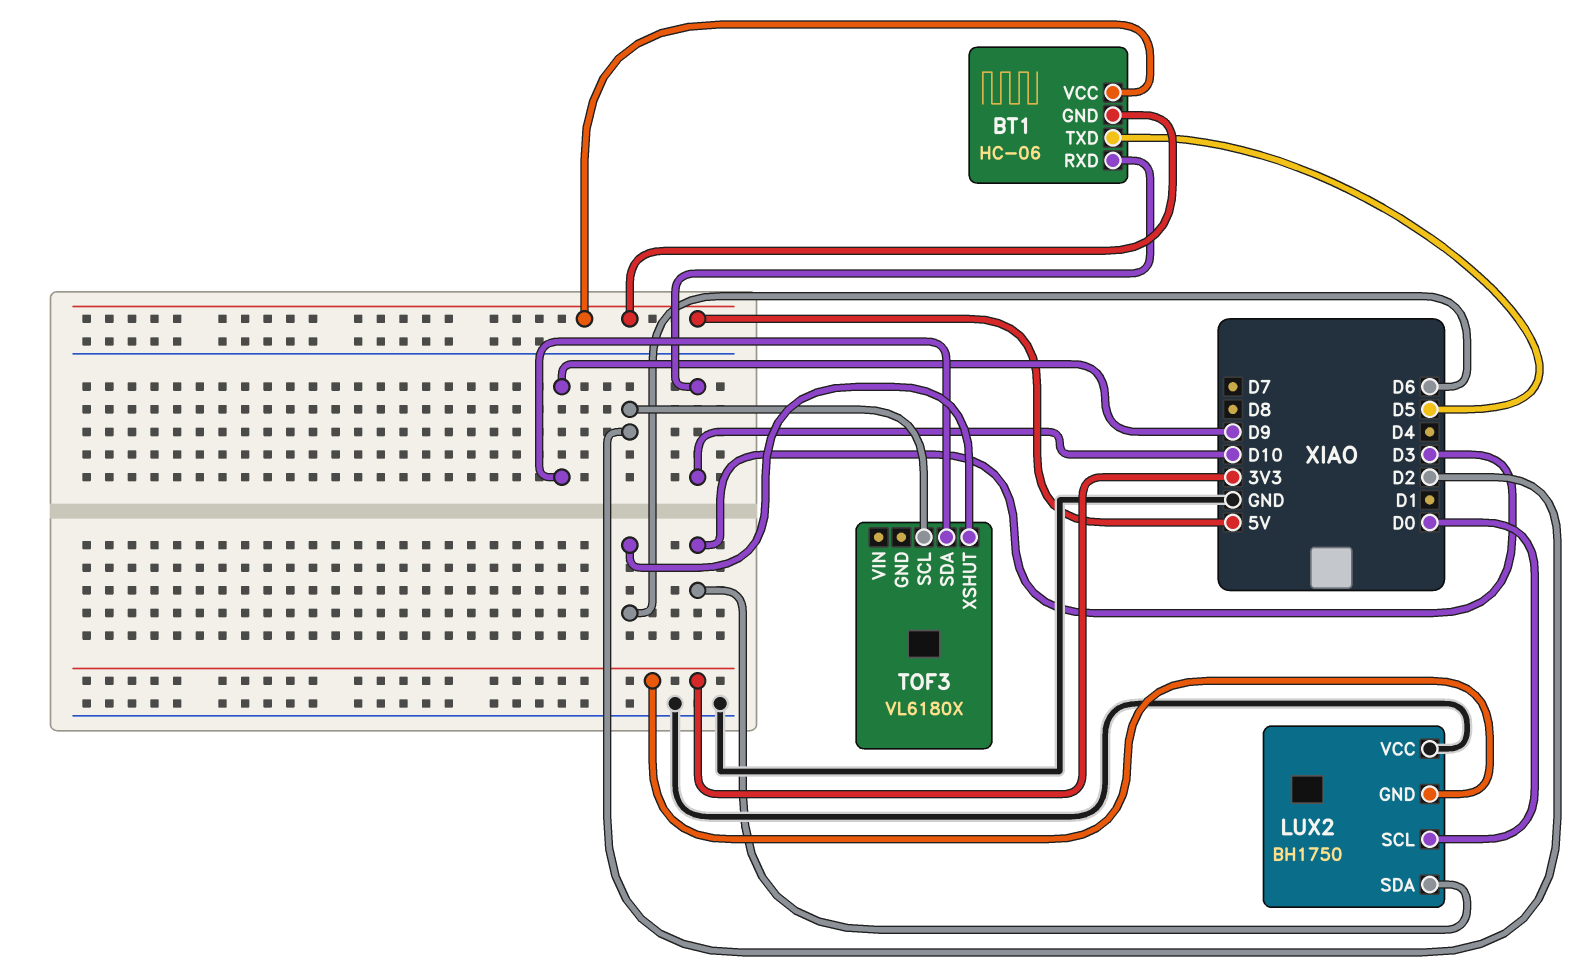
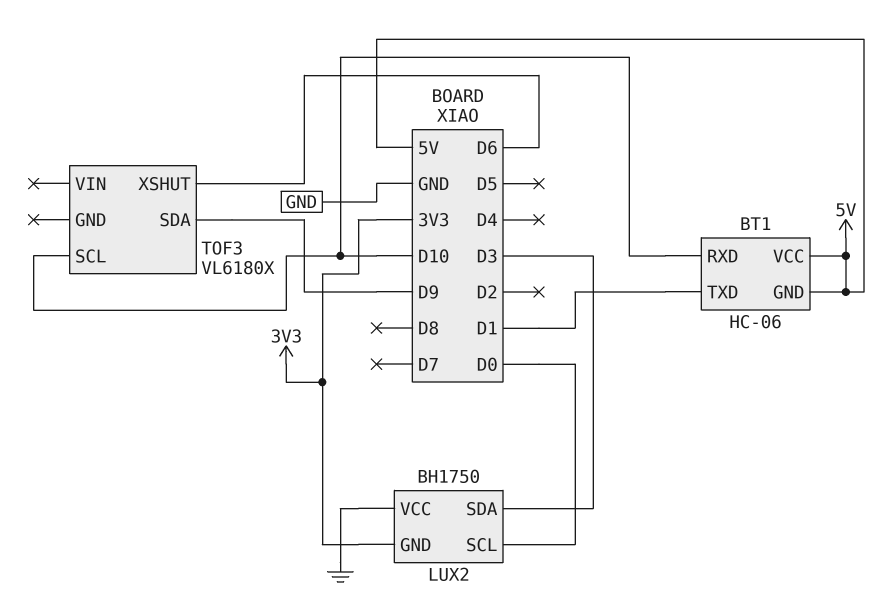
BT1 pin TXD: D5 -> D1
TOF3 pin SCL: D2 -> D10

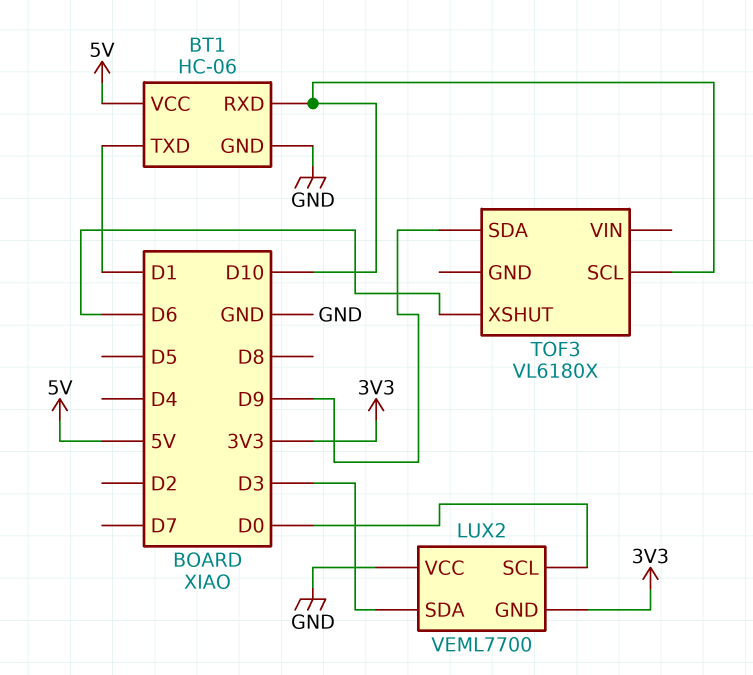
BT1 pin GND: 5V -> GND
LUX2: BH1750 -> VEML7700

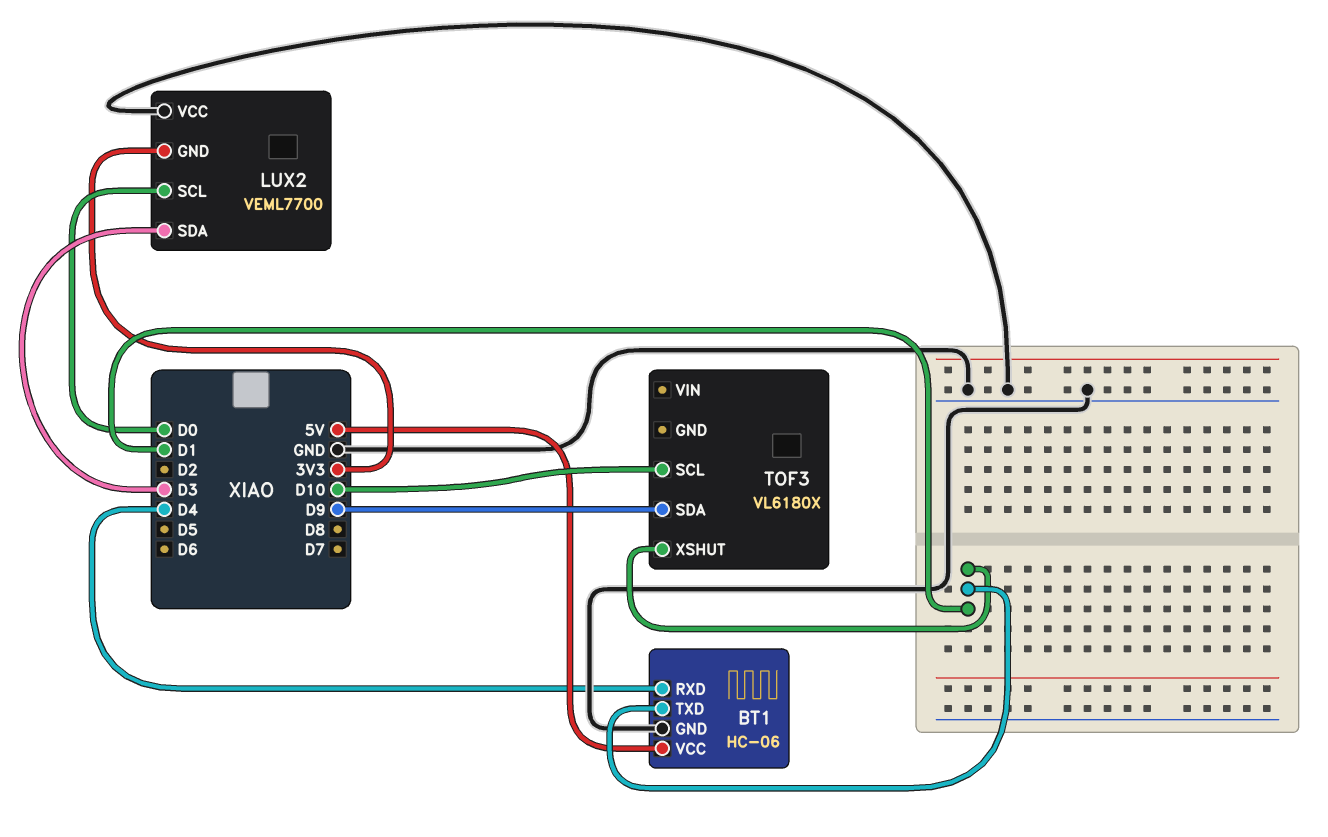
BT1 pin RXD: D10 -> D4
TOF3 pin XSHUT: D6 -> D1

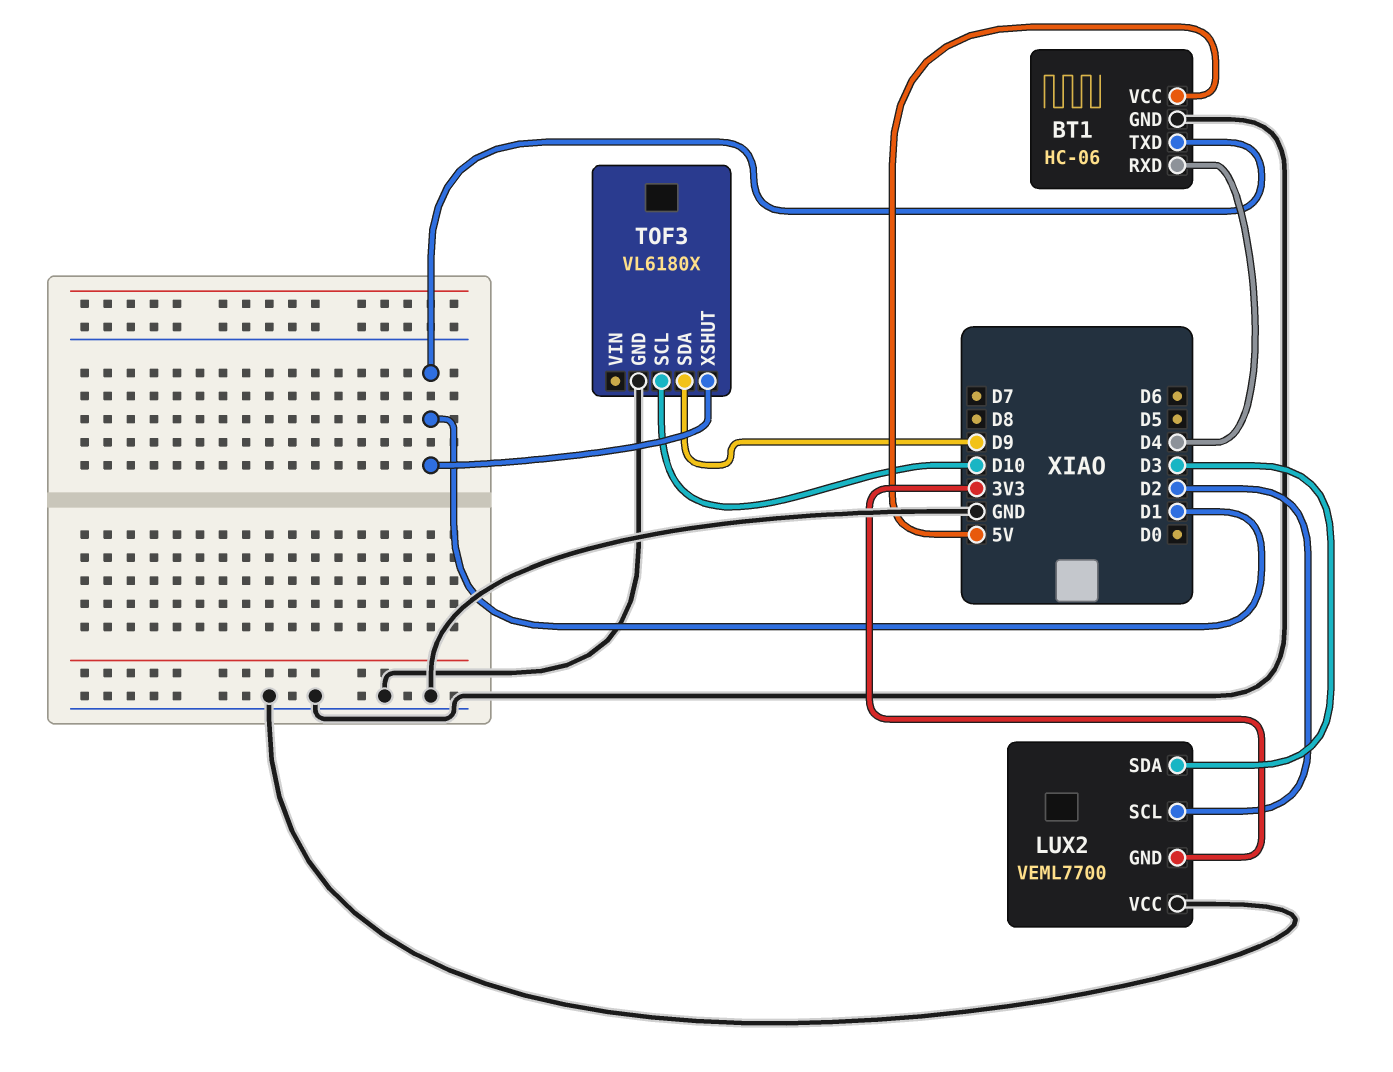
LUX2 pin SCL: D0 -> D2
TOF3 pin GND: none -> GND

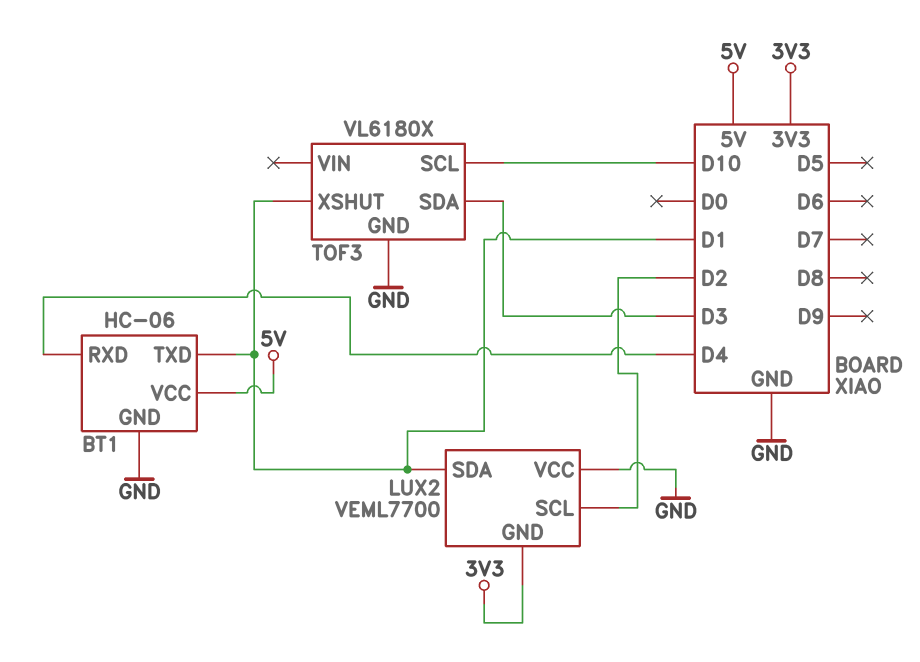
LUX2 pin SDA: D3 -> D1
TOF3 pin SDA: D9 -> D3

